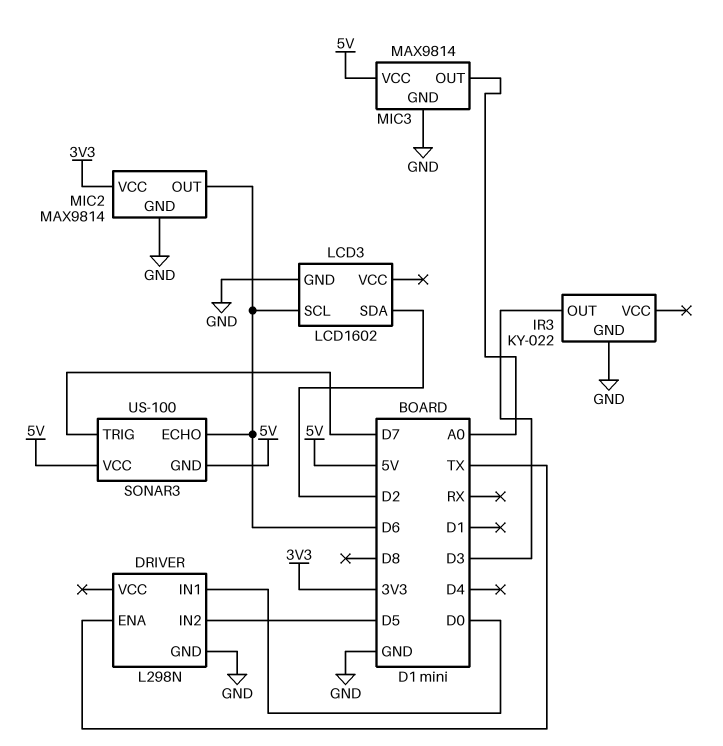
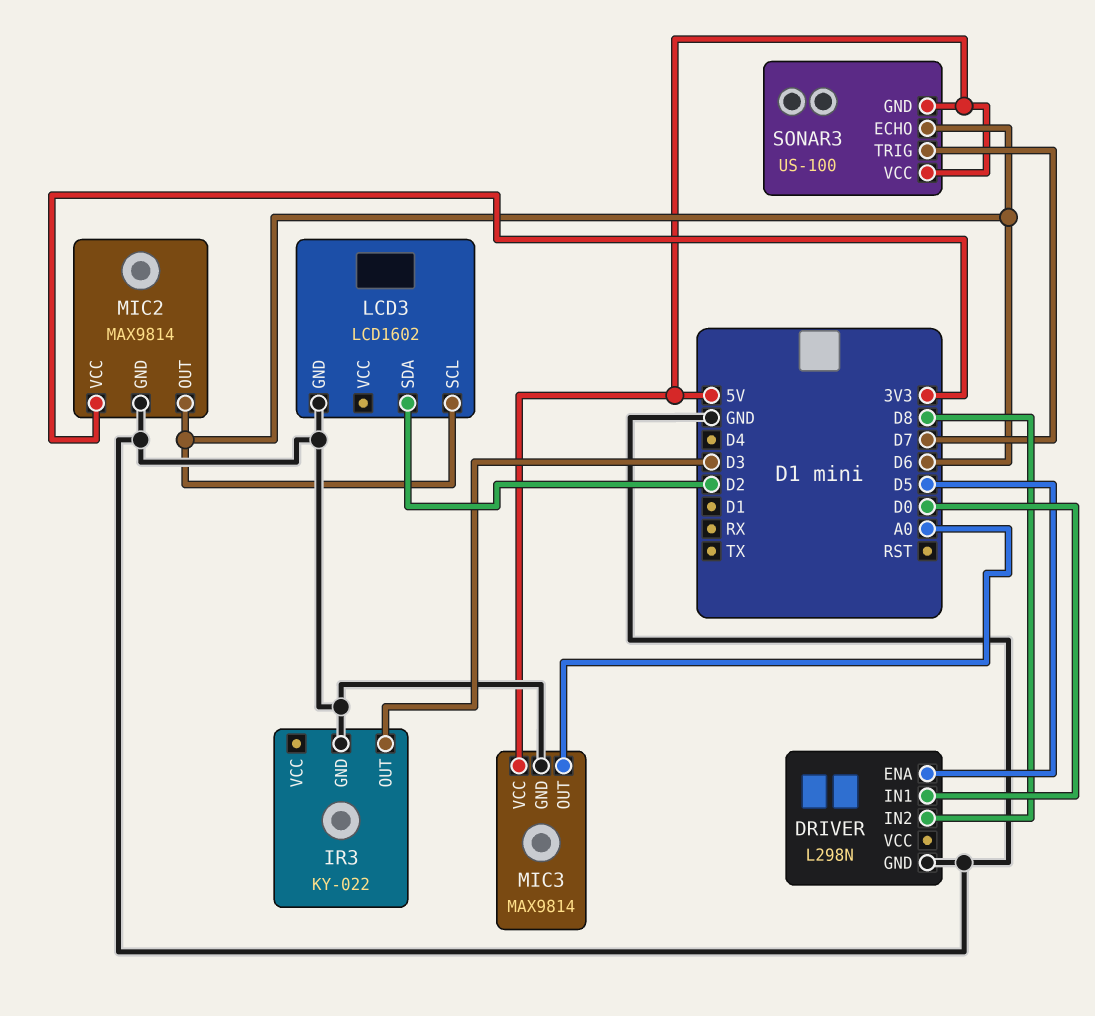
DRIVER pin ENA: TX -> D5
DRIVER pin IN2: D5 -> D8

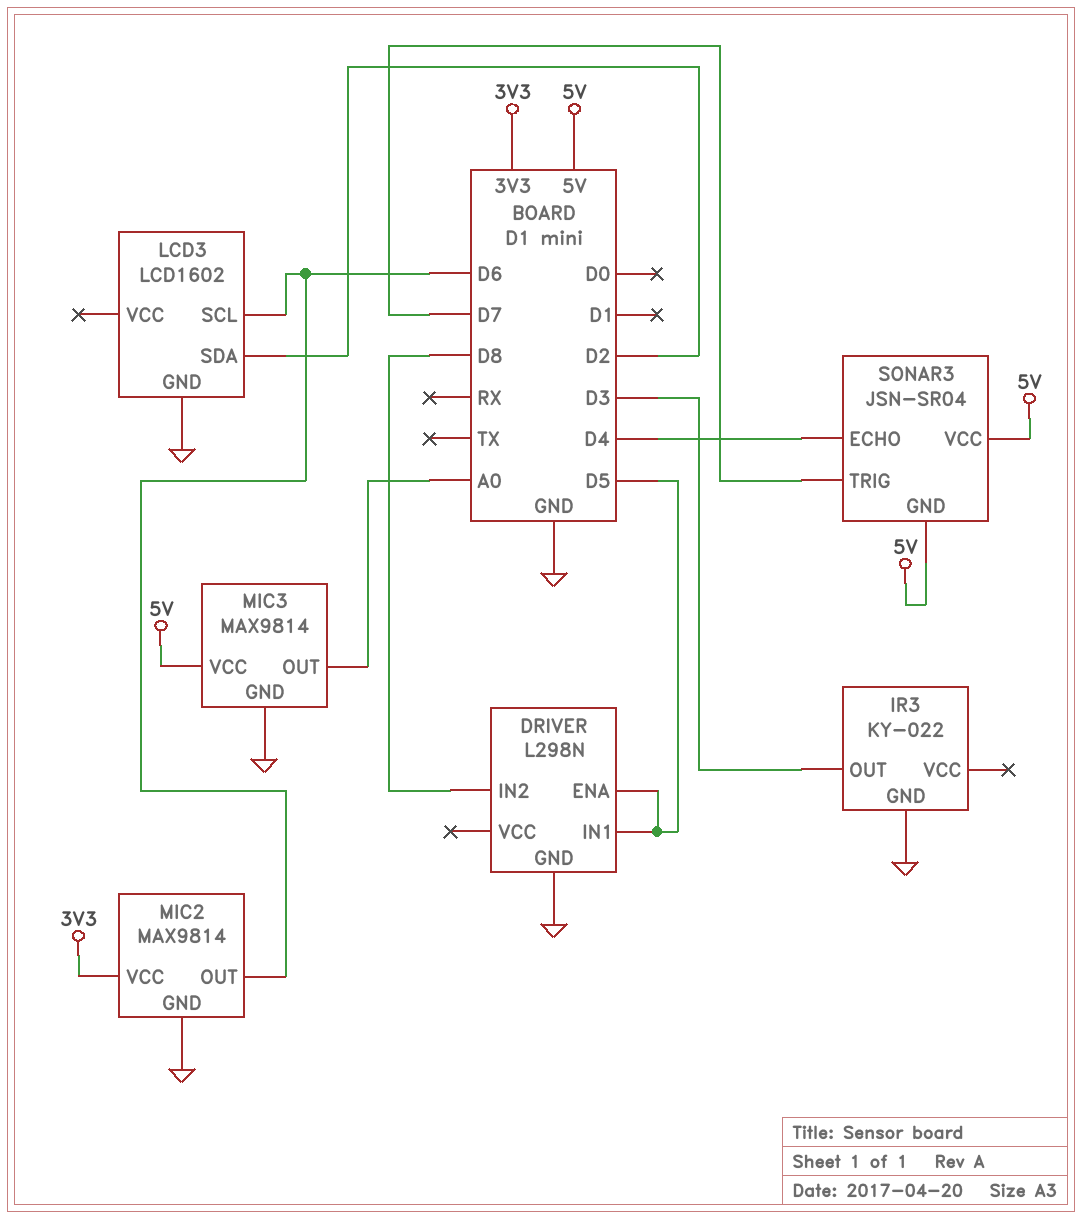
DRIVER pin IN1: D0 -> D5
SONAR3: US-100 -> JSN-SR04
SONAR3 pin ECHO: D6 -> D4

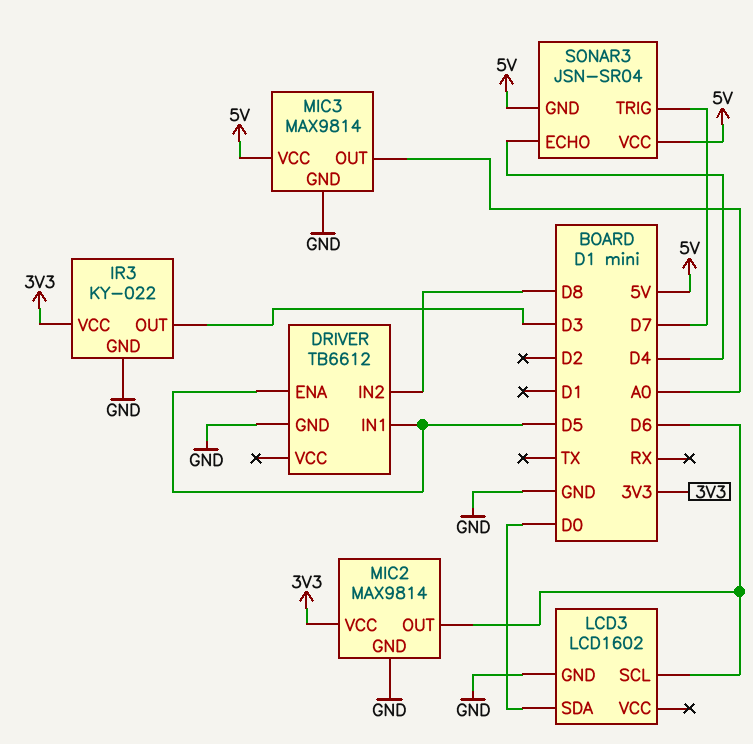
DRIVER: L298N -> TB6612
IR3 pin VCC: none -> 3V3
LCD3 pin SDA: D2 -> D0

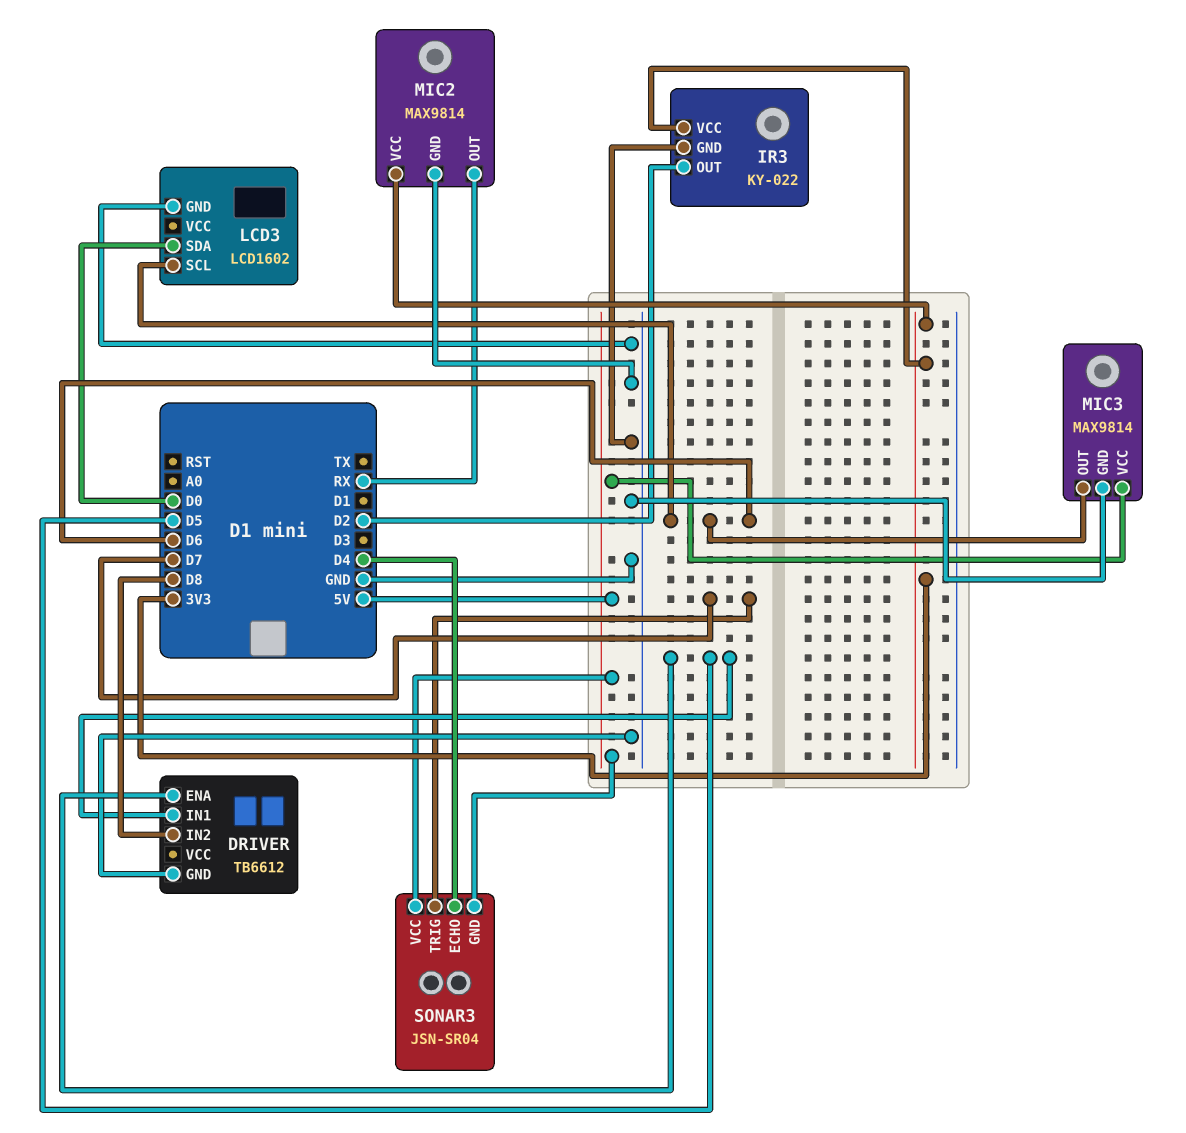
IR3 pin OUT: D3 -> D2
MIC2 pin OUT: D6 -> RX
MIC3 pin OUT: A0 -> D6

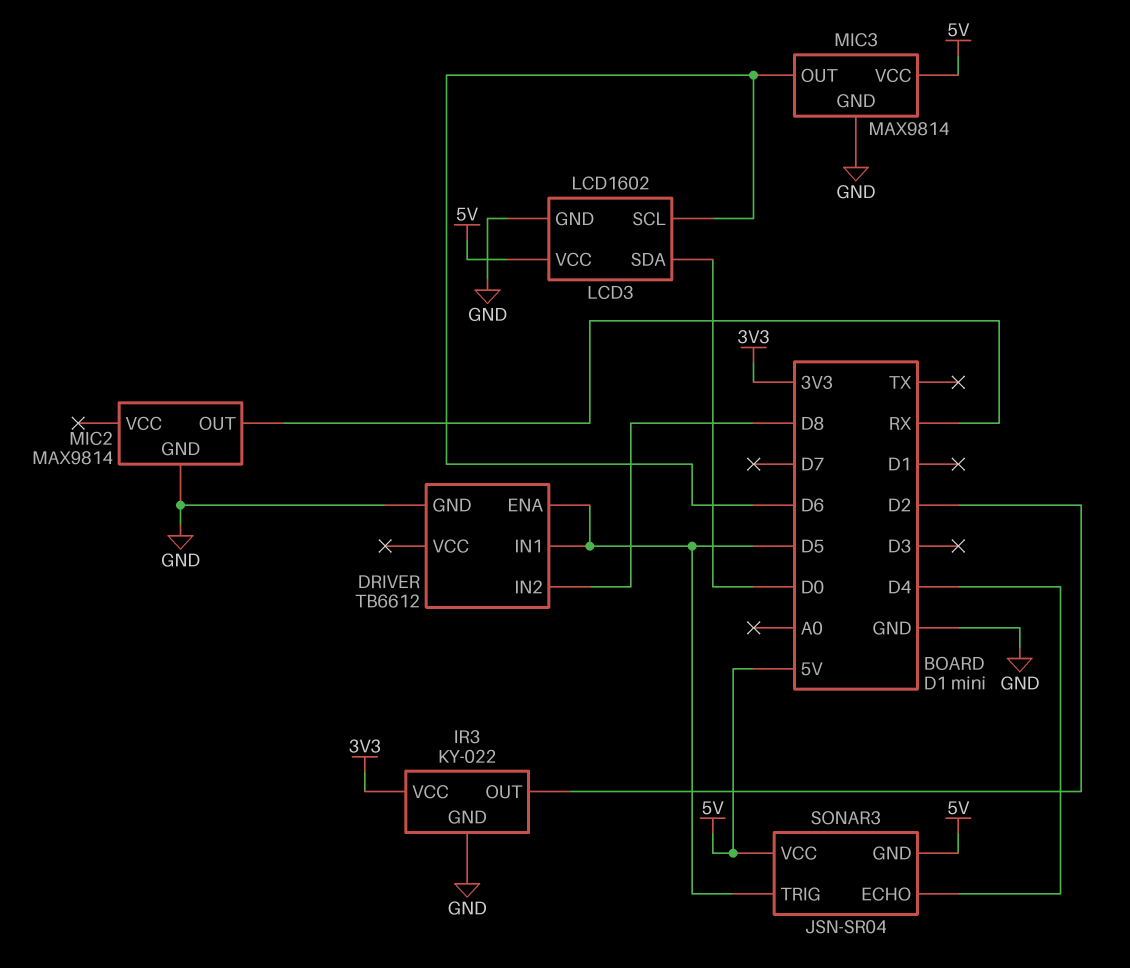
LCD3 pin VCC: none -> 5V
MIC2 pin VCC: 3V3 -> none
SONAR3 pin TRIG: D7 -> D5

